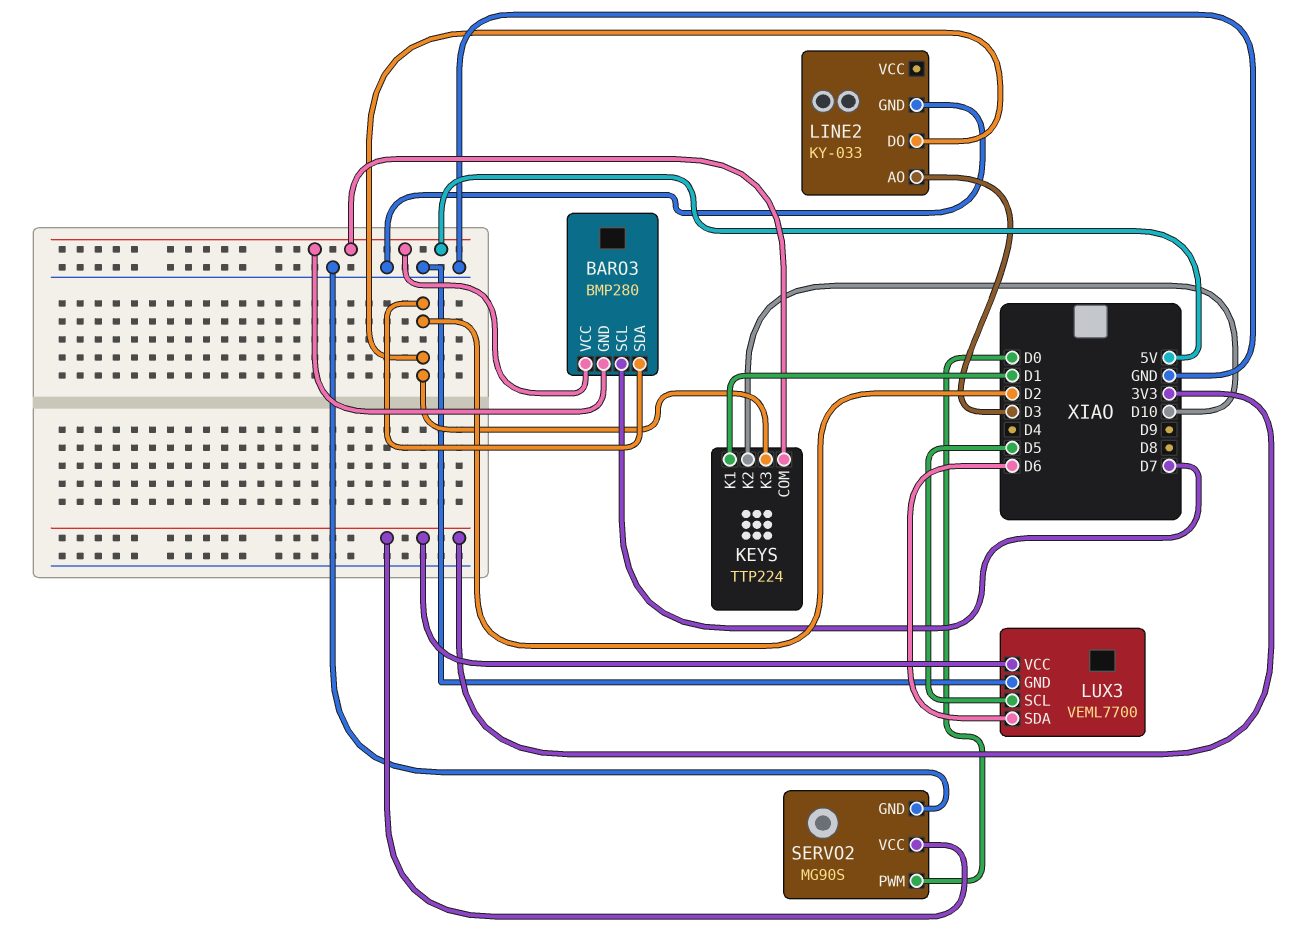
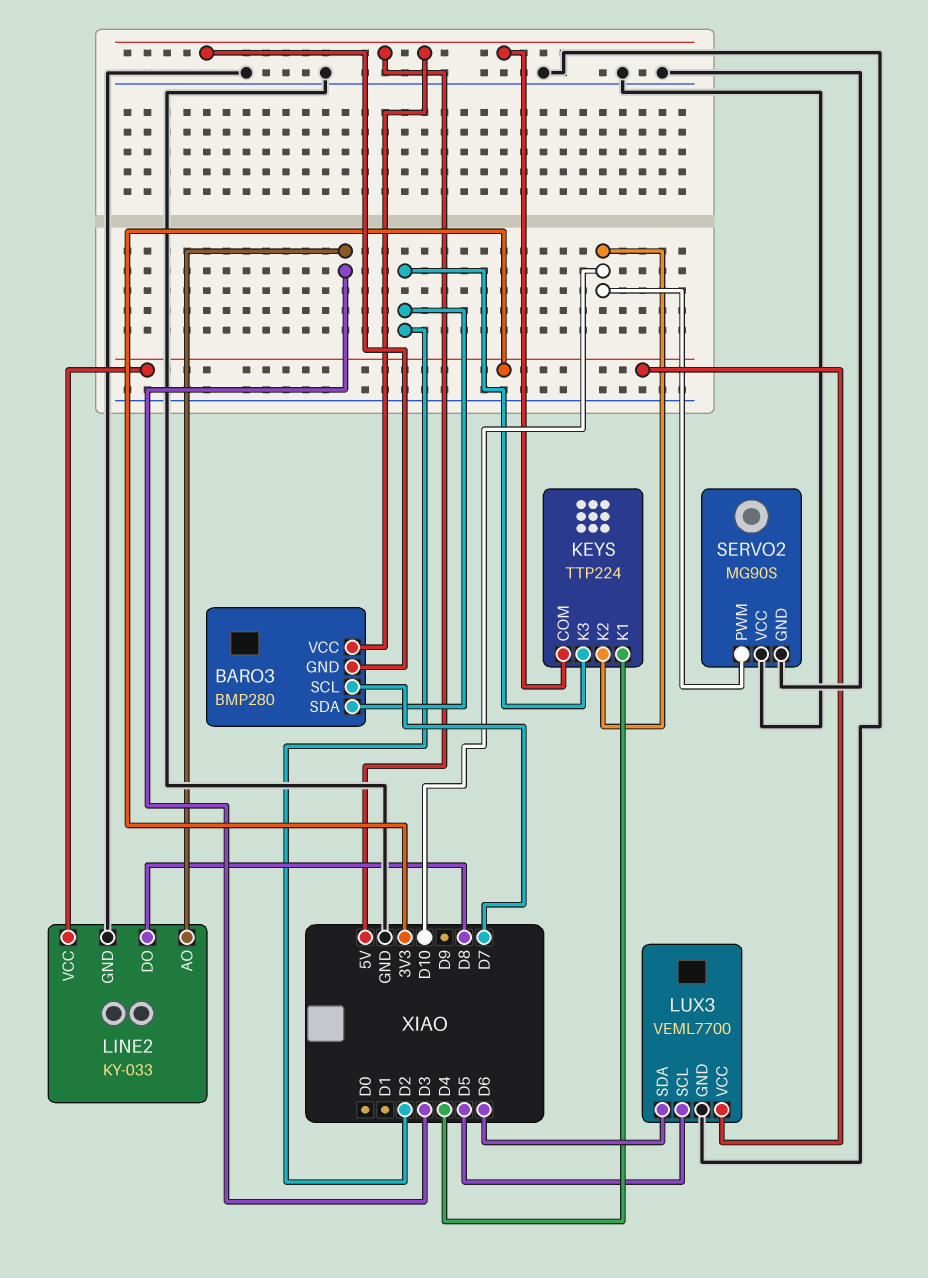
KEYS pin K1: D1 -> D4
LINE2 pin DO: D2 -> D8
LINE2 pin VCC: none -> 3V3
SERVO2 pin PWM: D0 -> D10
SERVO2 pin VCC: 3V3 -> GND

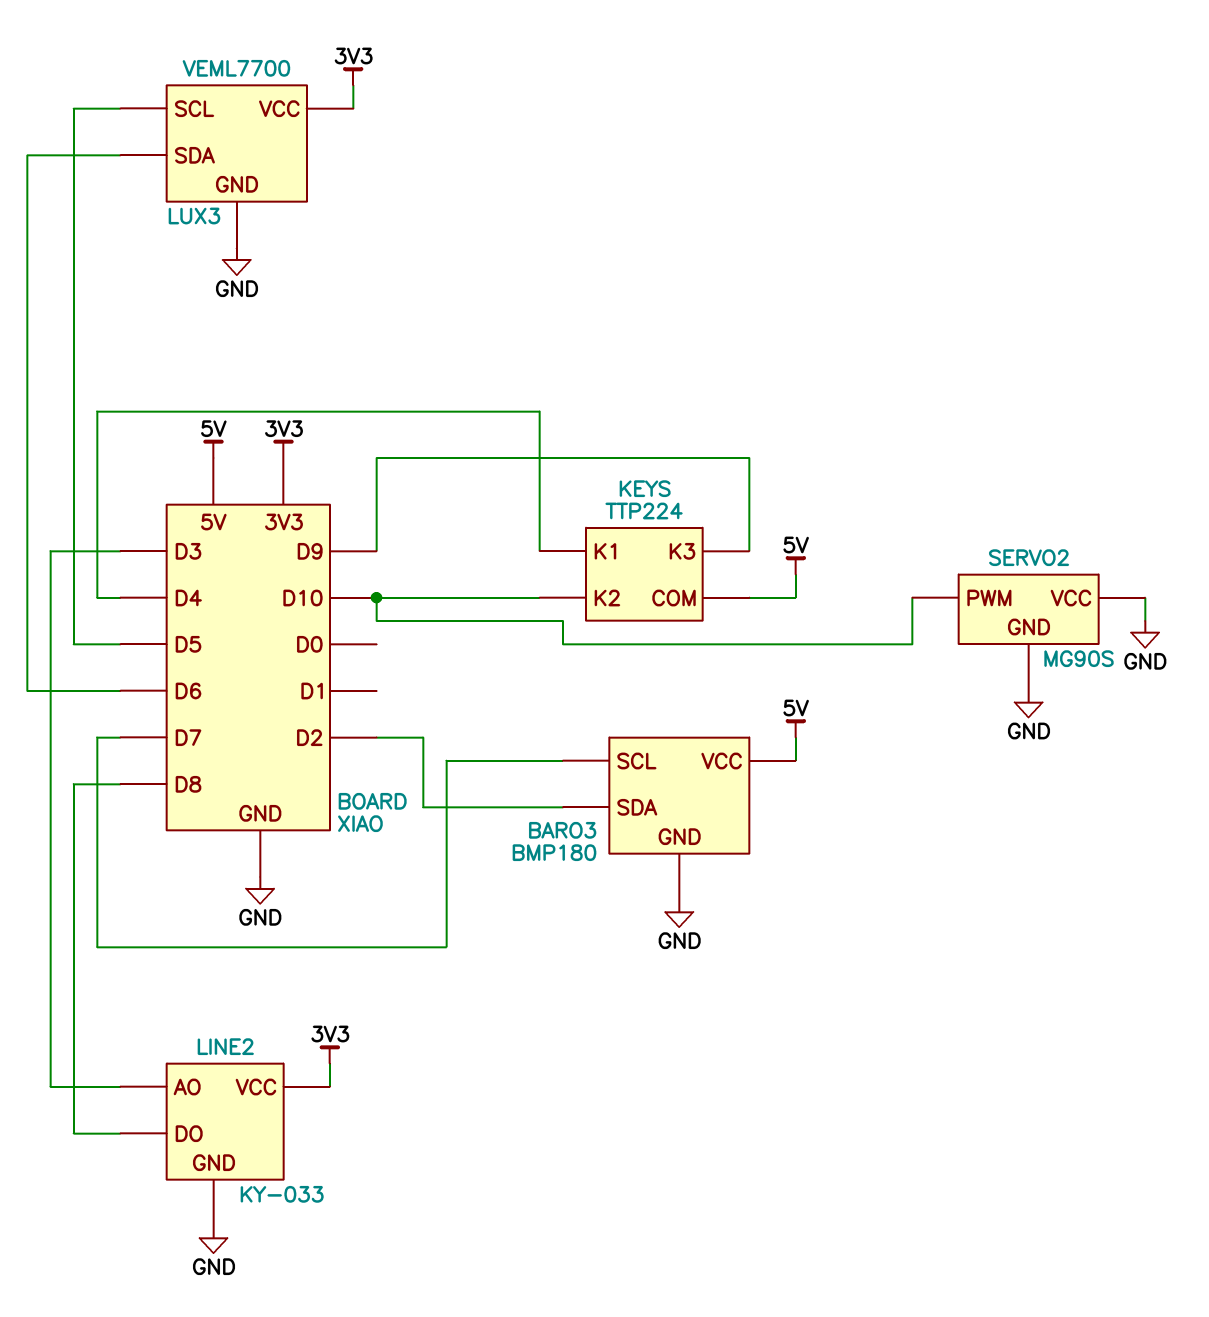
BARO3: BMP280 -> BMP180
BARO3 pin GND: 5V -> GND
KEYS pin K3: D2 -> D9

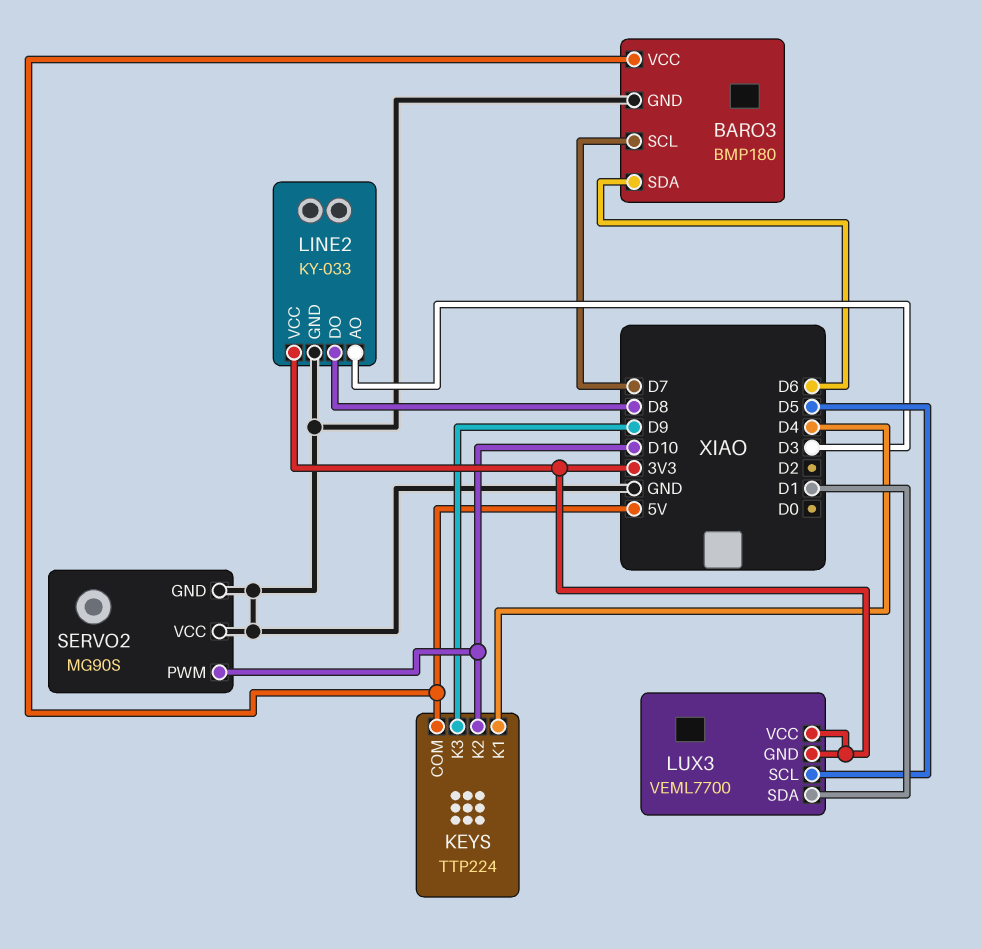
BARO3 pin SDA: D2 -> D6
LUX3 pin GND: GND -> 3V3
LUX3 pin SDA: D6 -> D1

